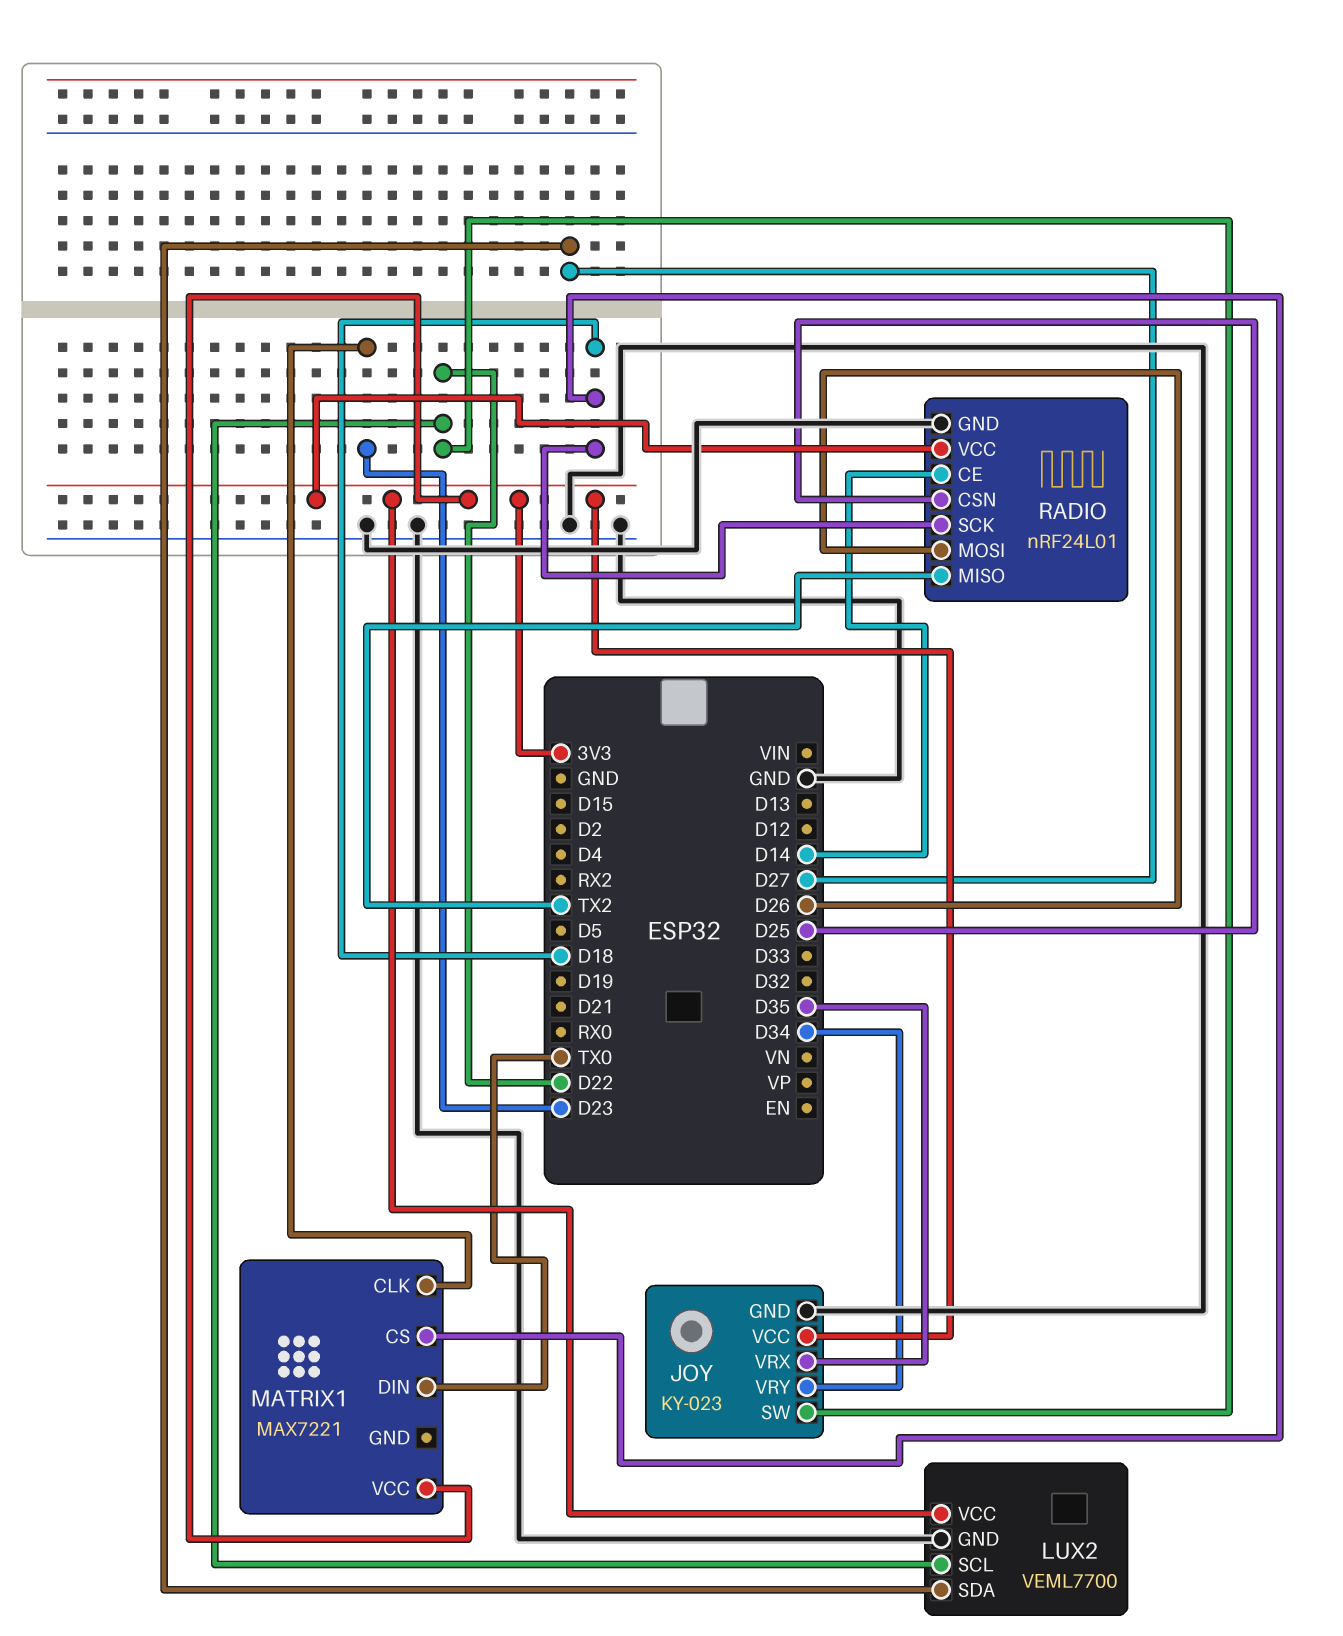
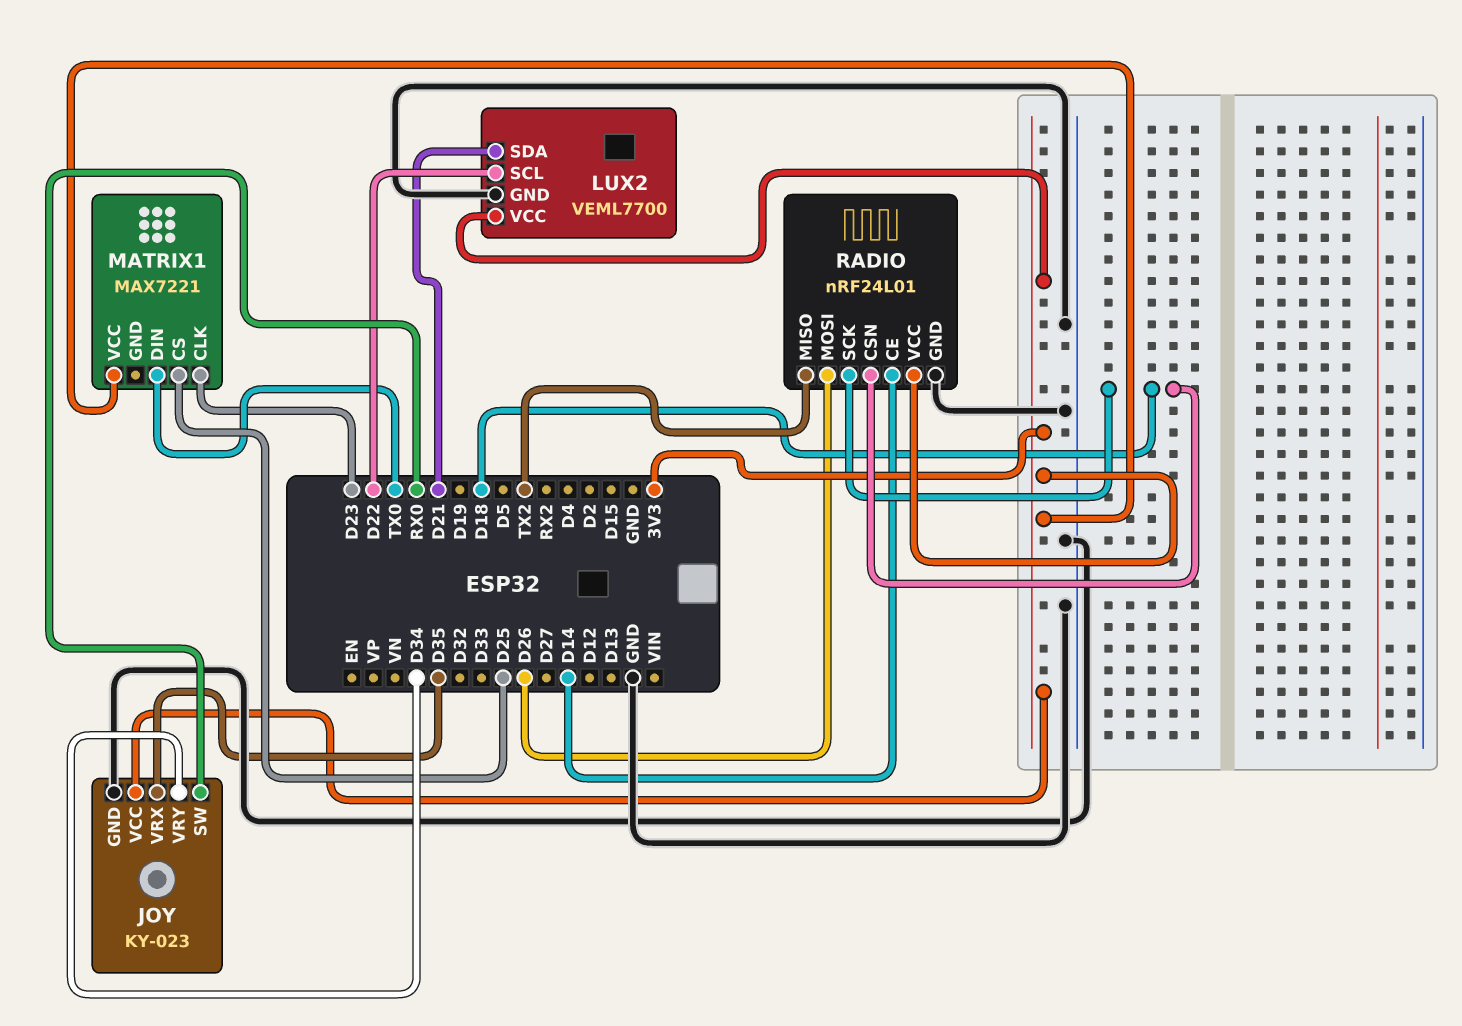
JOY pin SW: D22 -> RX0
LUX2 pin SDA: D27 -> D21
MATRIX1 pin CS: D18 -> D25
RADIO pin CSN: D25 -> D18

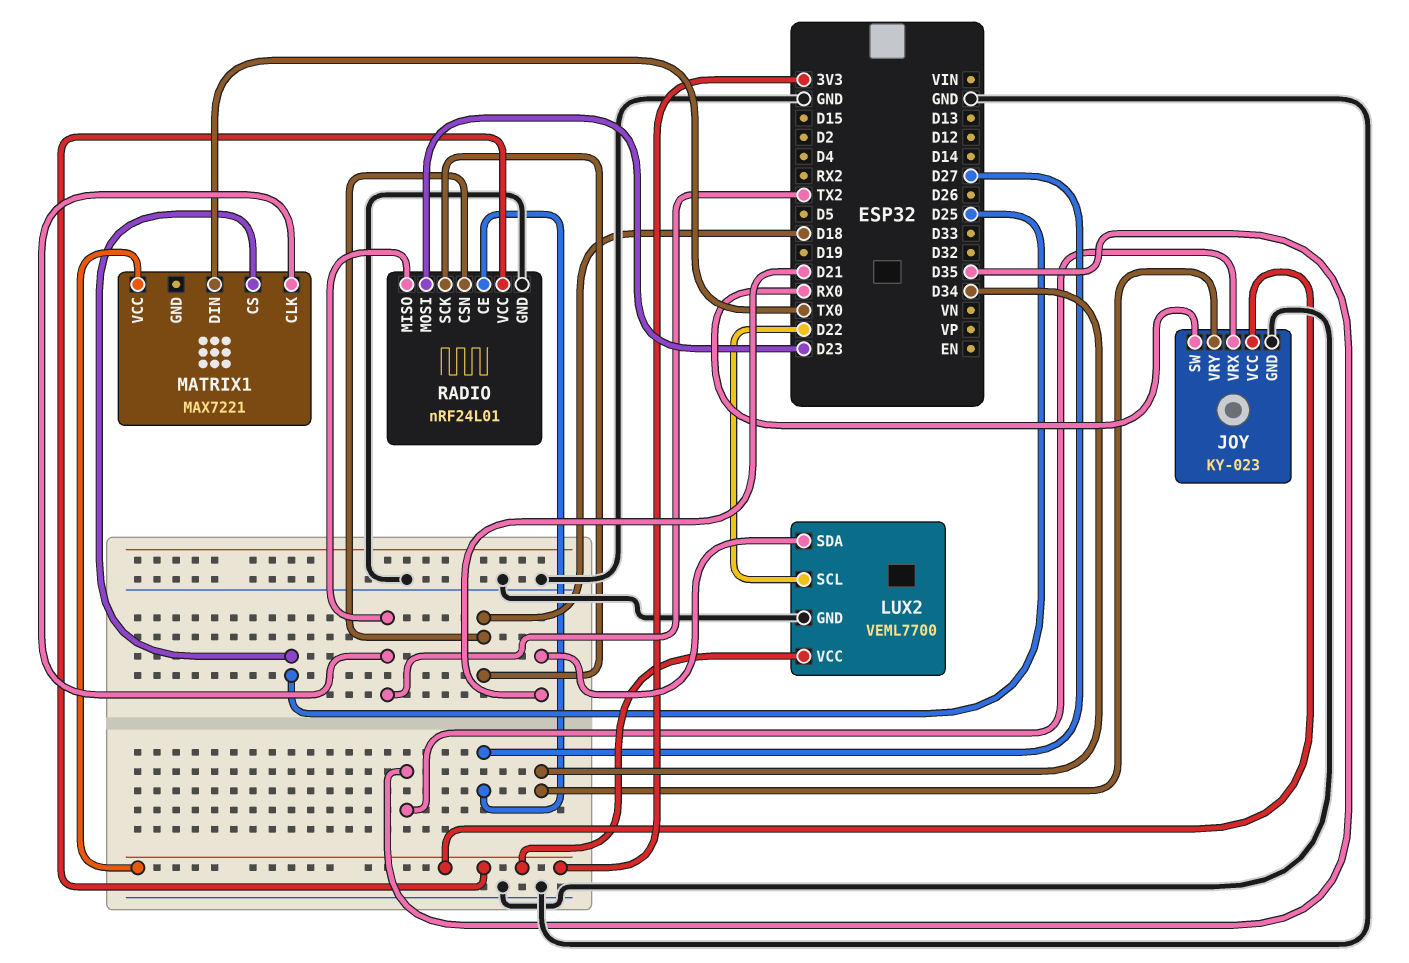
MATRIX1 pin CLK: D23 -> TX2
RADIO pin CE: D14 -> D27
RADIO pin MOSI: D26 -> D23

